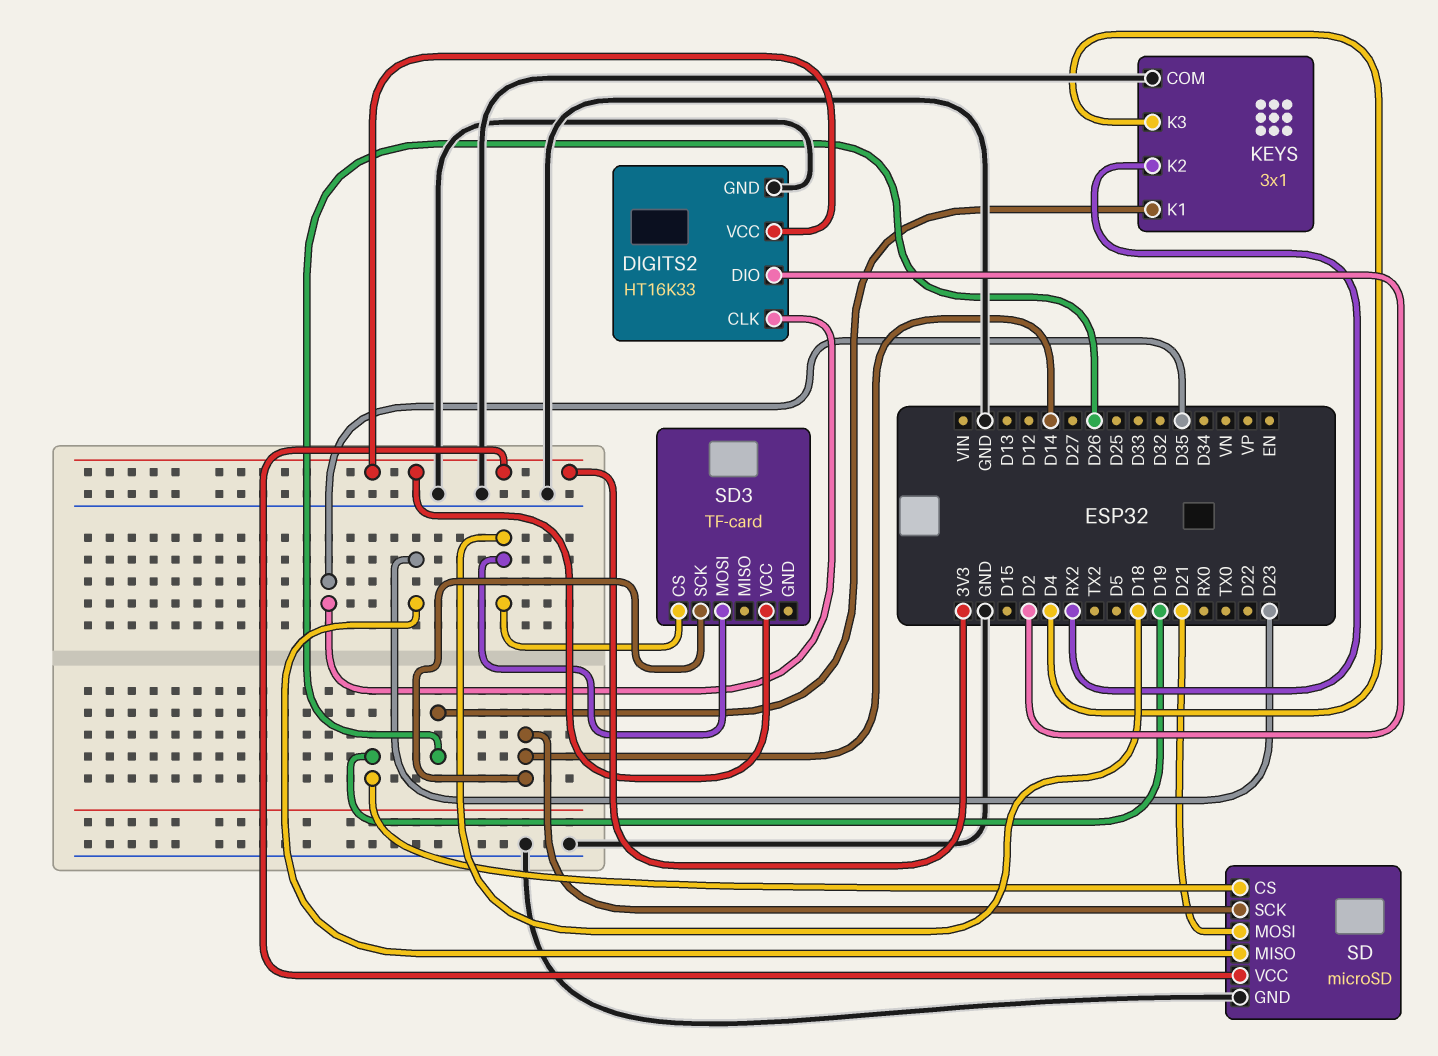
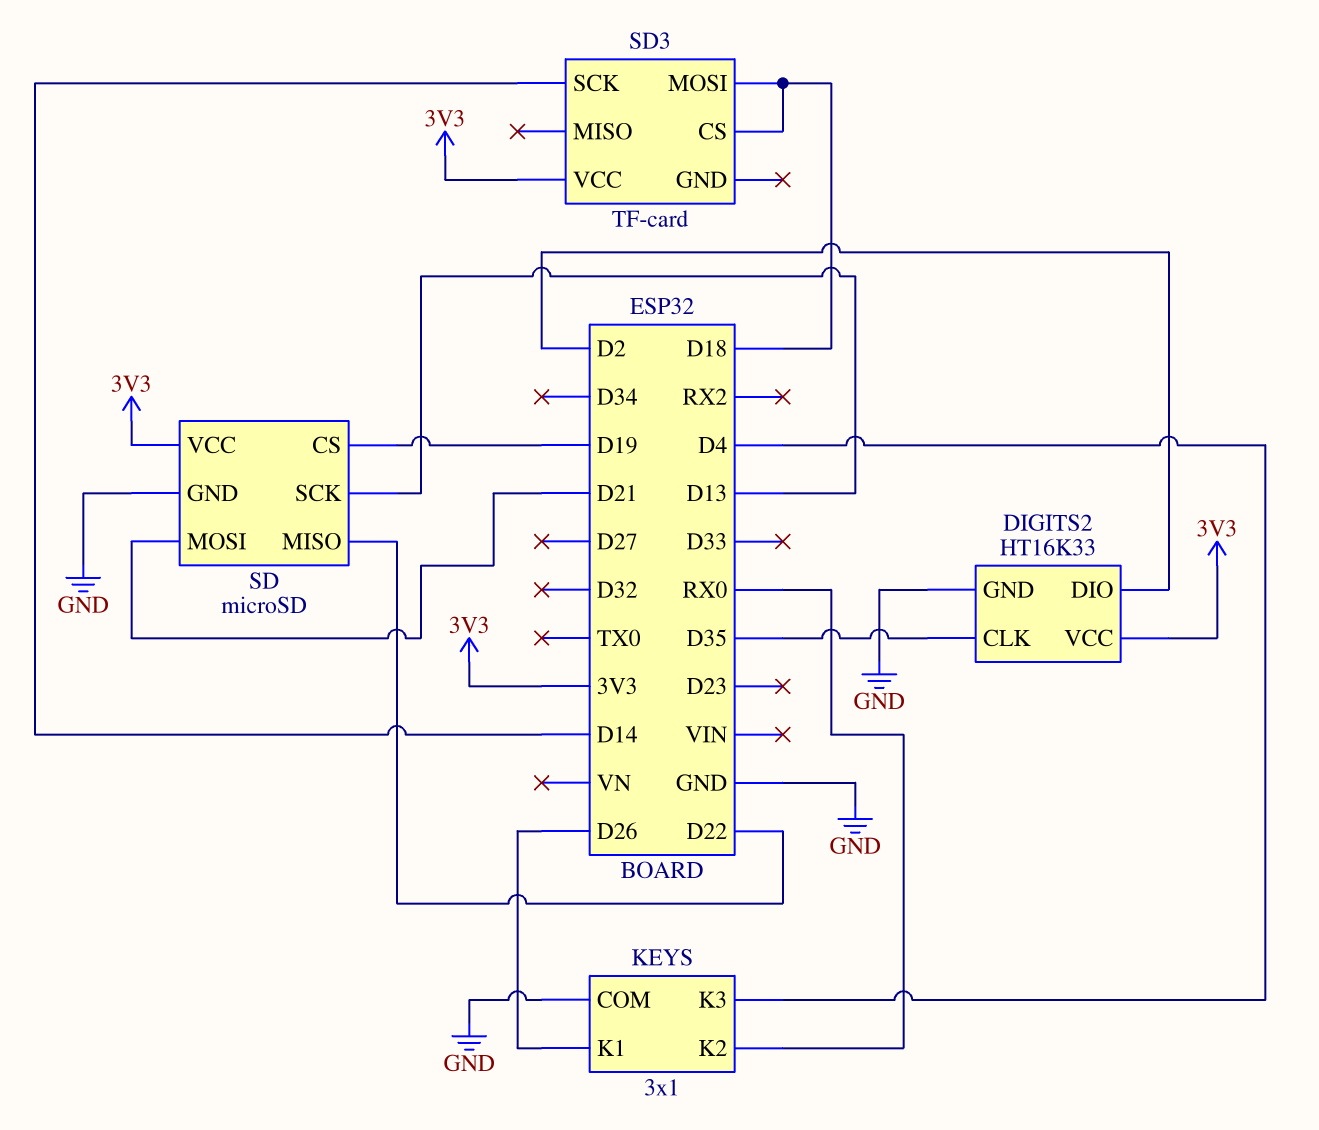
KEYS pin K2: RX2 -> RX0
SD pin MISO: D23 -> D22
SD pin SCK: D14 -> D13

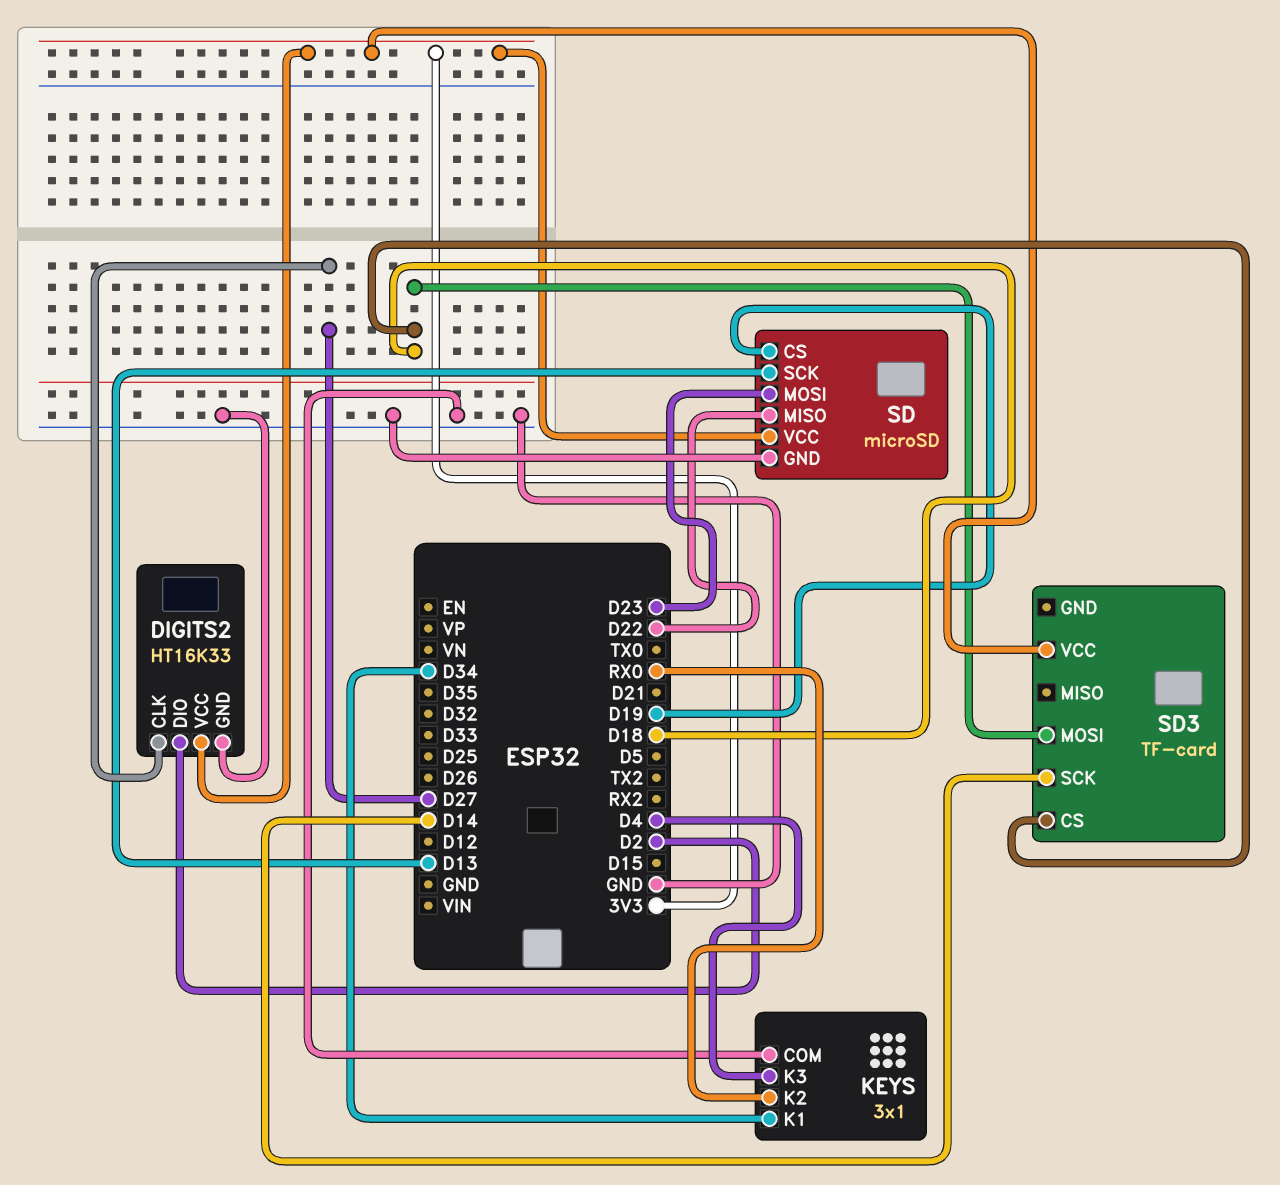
DIGITS2 pin CLK: D35 -> D27
KEYS pin K1: D26 -> D34
SD pin MOSI: D21 -> D23

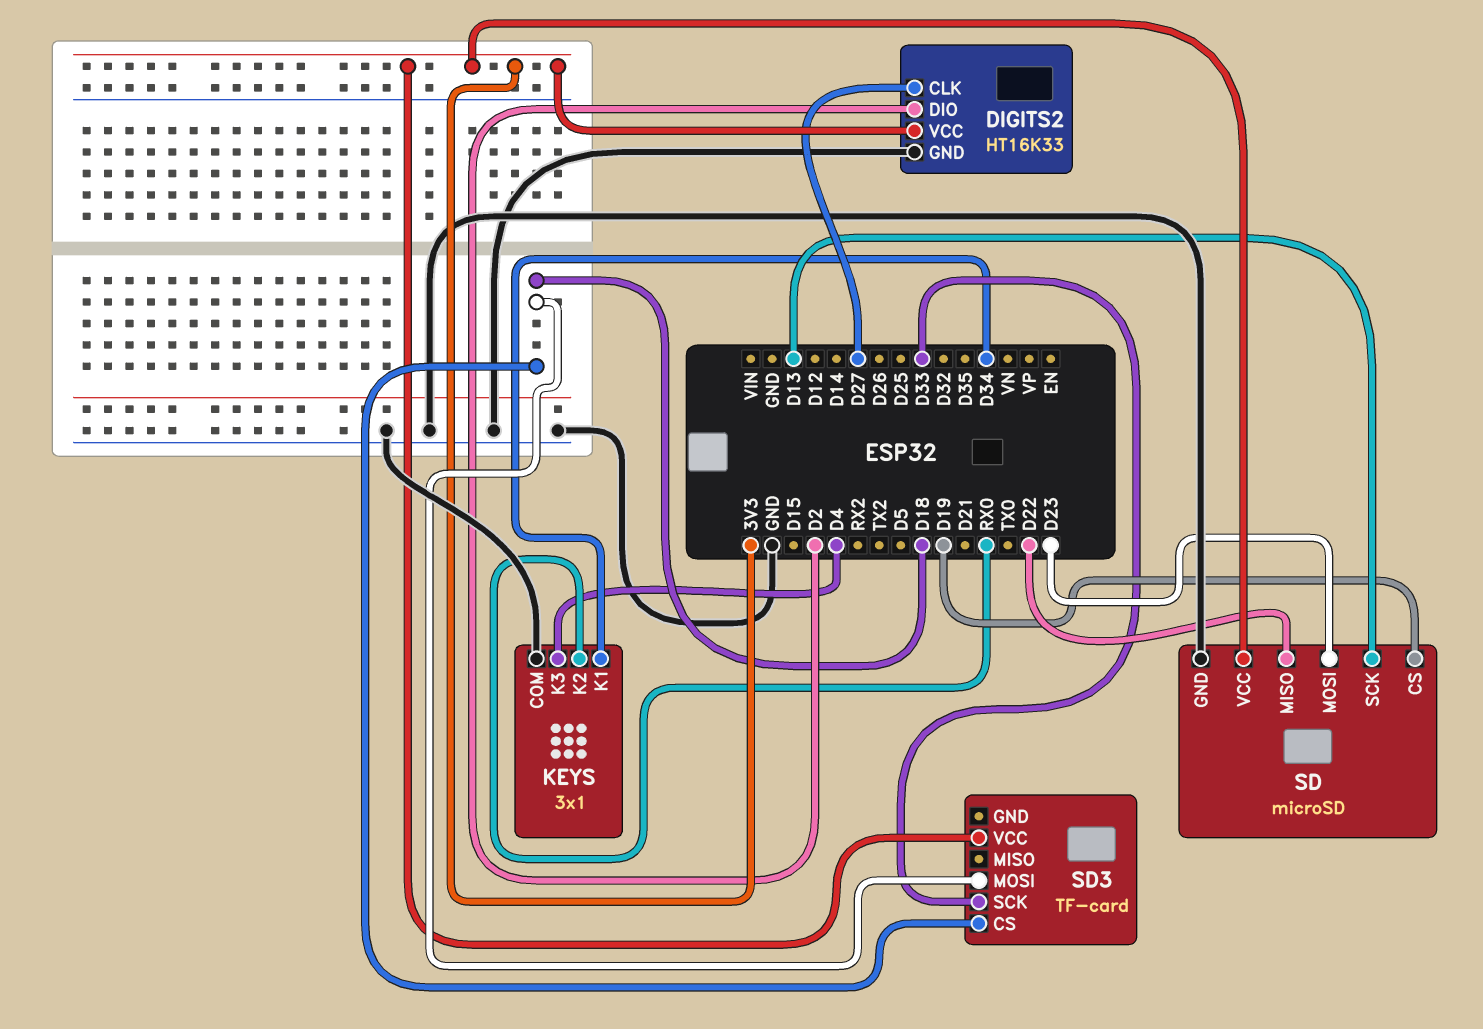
SD3 pin SCK: D14 -> D33

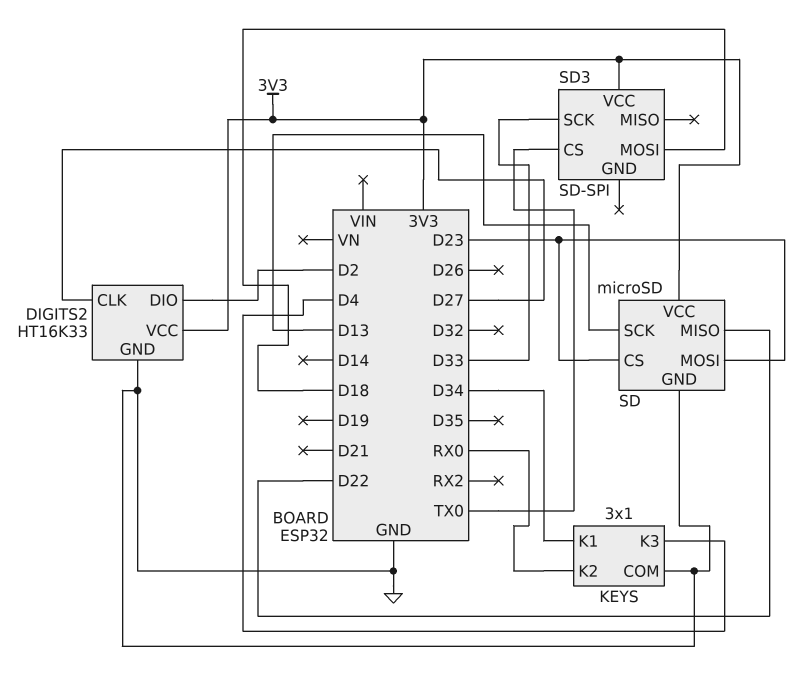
SD pin CS: D19 -> D23
SD3: TF-card -> SD-SPI
SD3 pin CS: D18 -> TX0

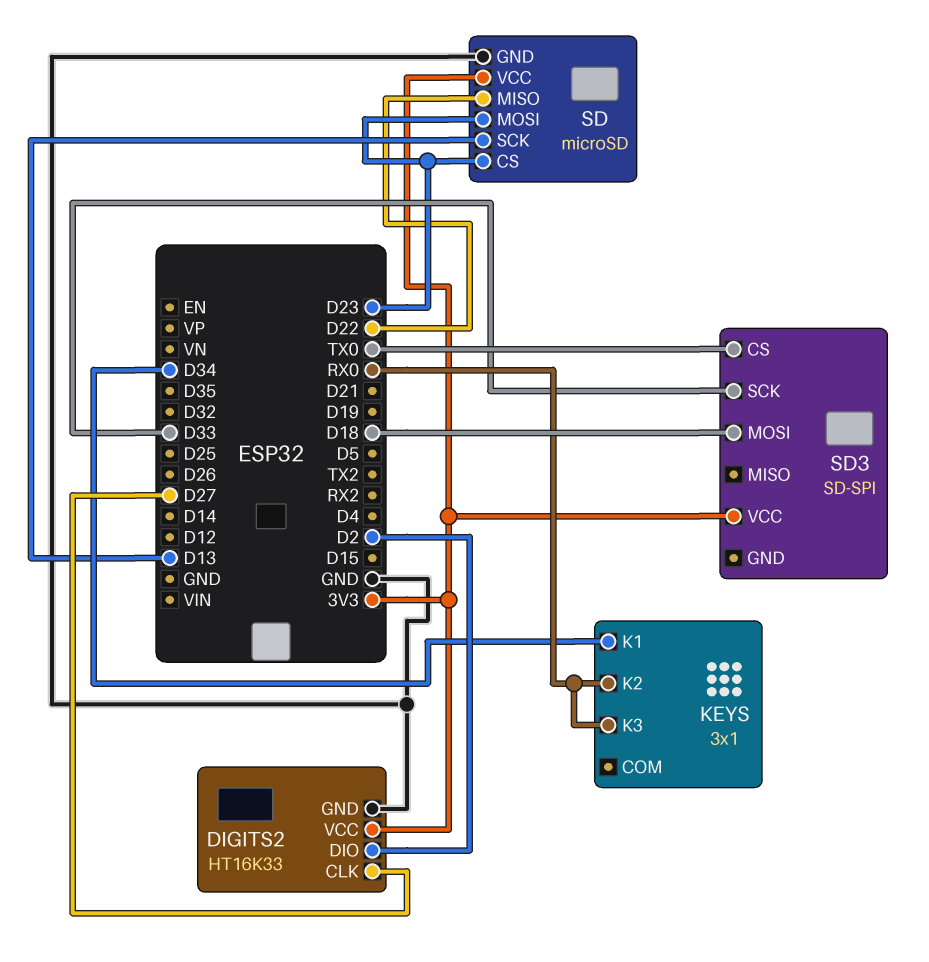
KEYS pin COM: GND -> none
KEYS pin K3: D4 -> RX0

